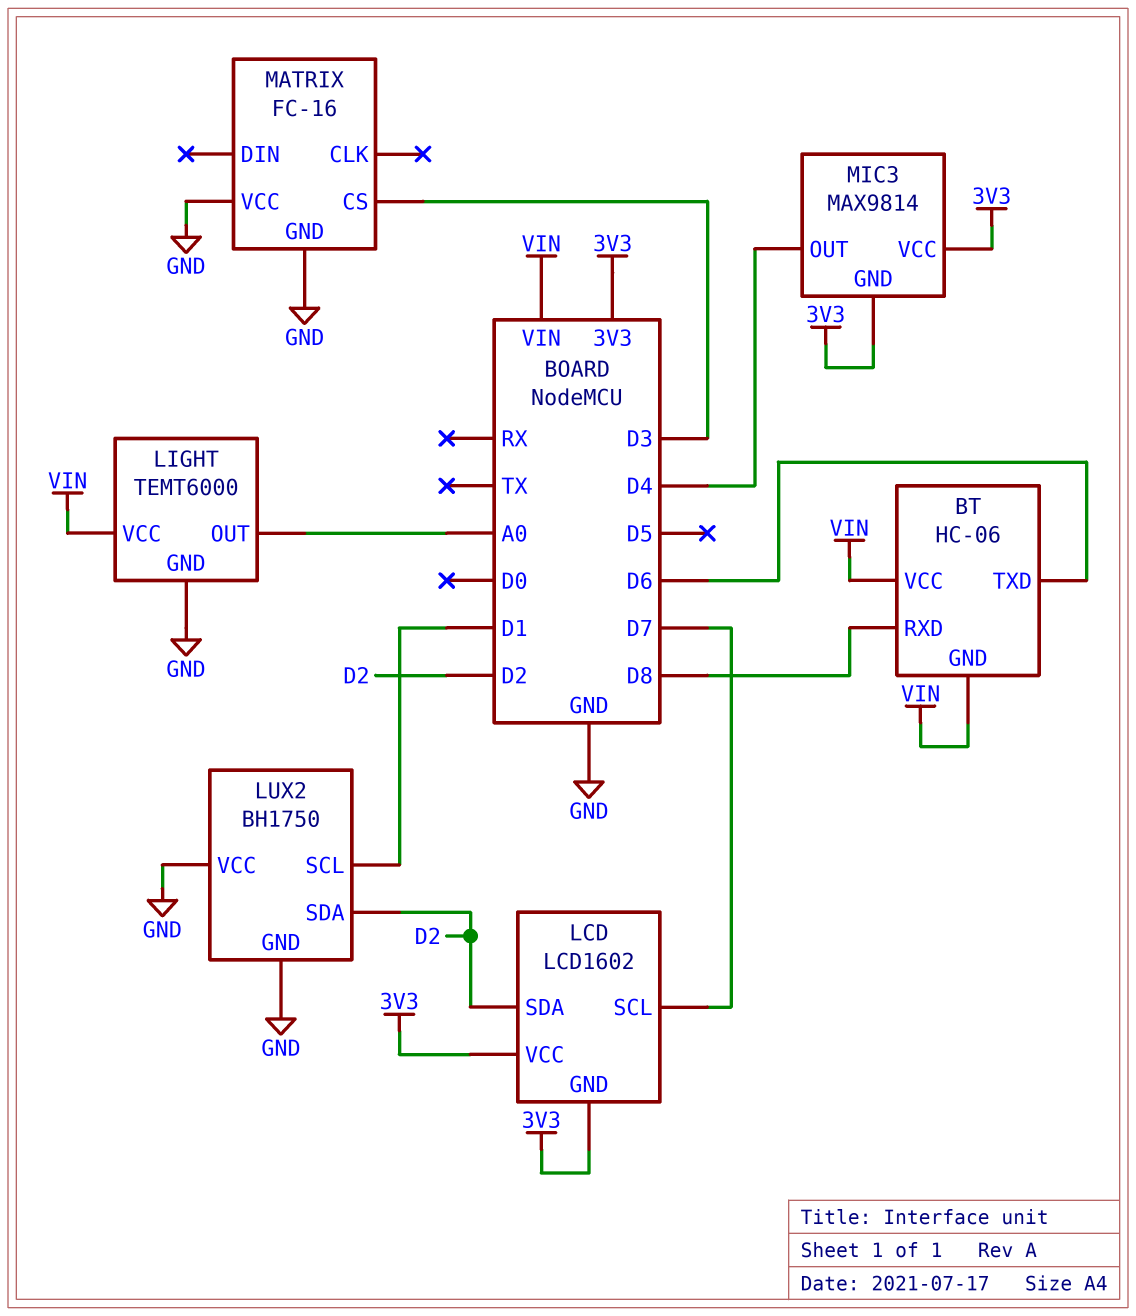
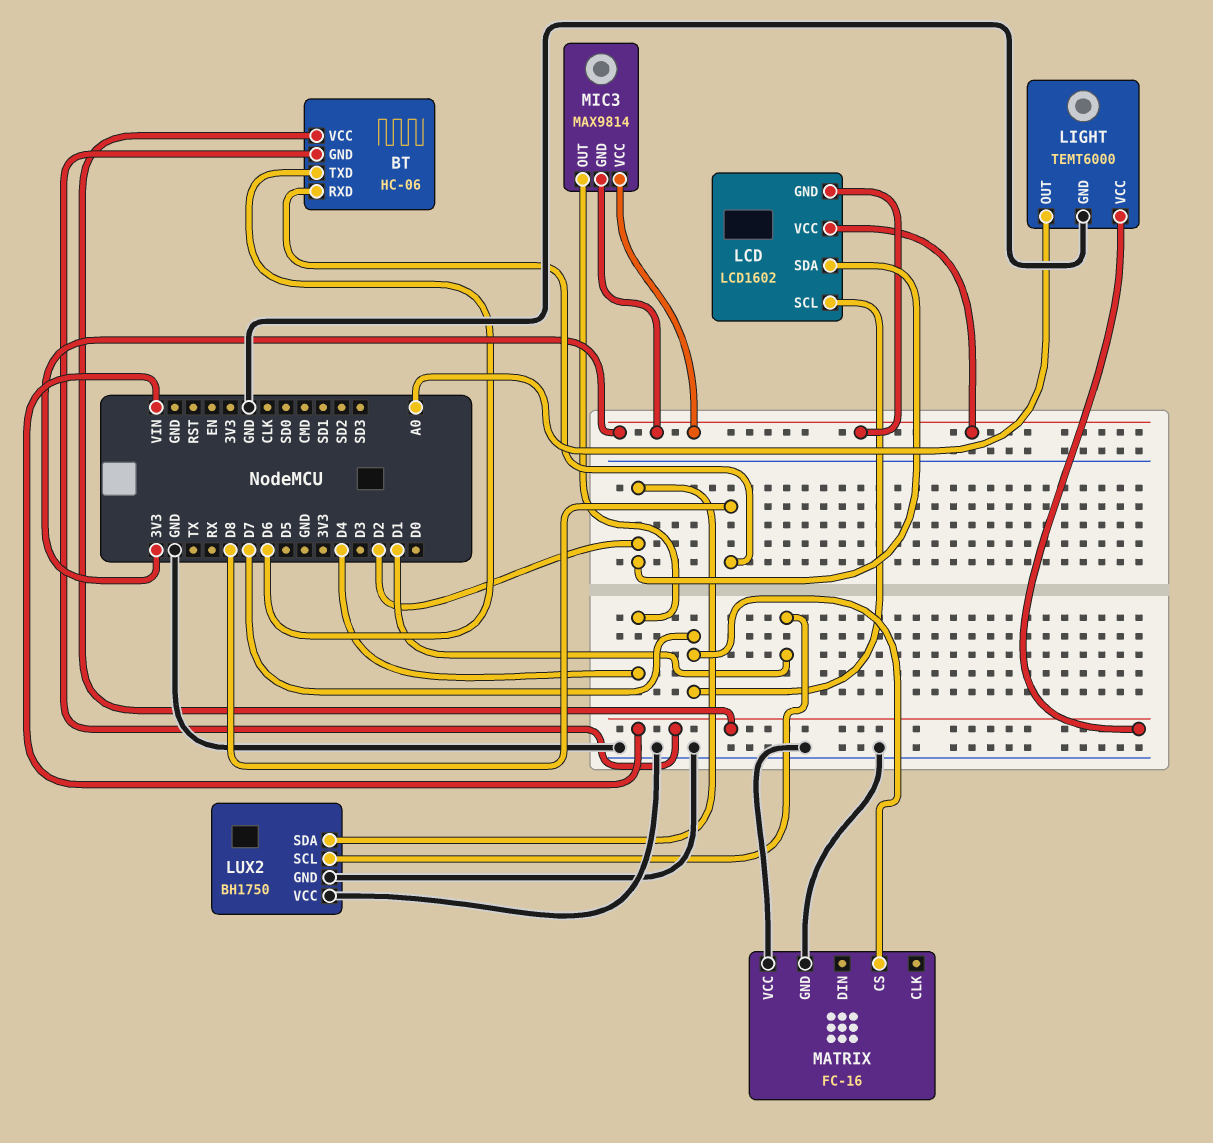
MATRIX pin CS: D3 -> D7

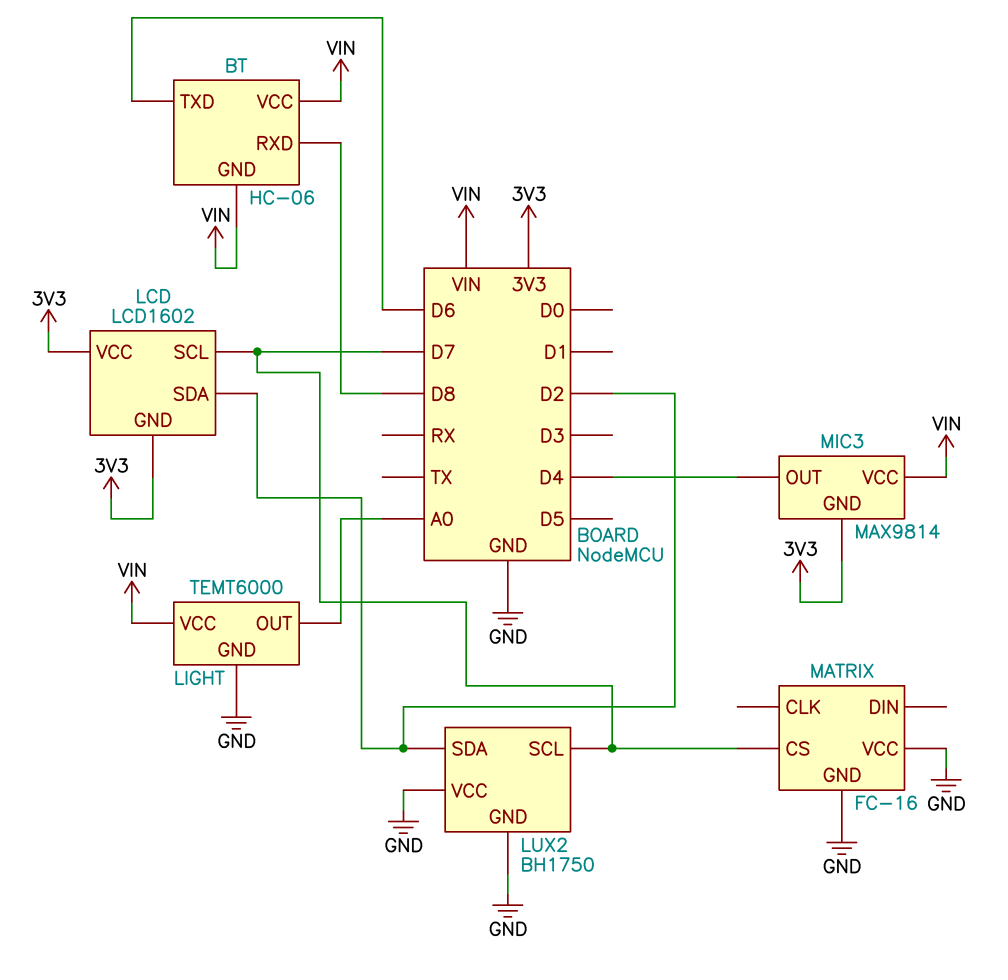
LUX2 pin SCL: D1 -> D7
MIC3 pin VCC: 3V3 -> VIN

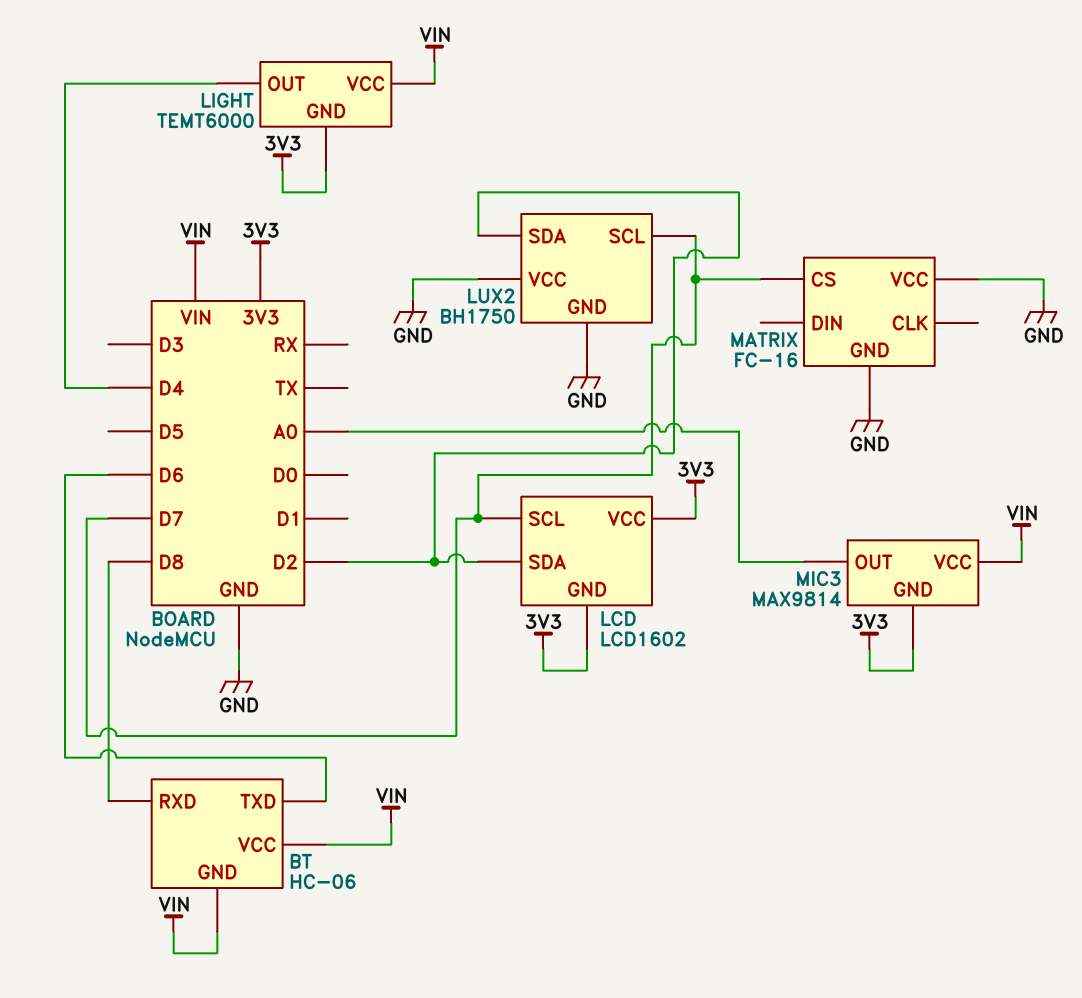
LIGHT pin GND: GND -> 3V3
LIGHT pin OUT: A0 -> D4
MIC3 pin OUT: D4 -> A0

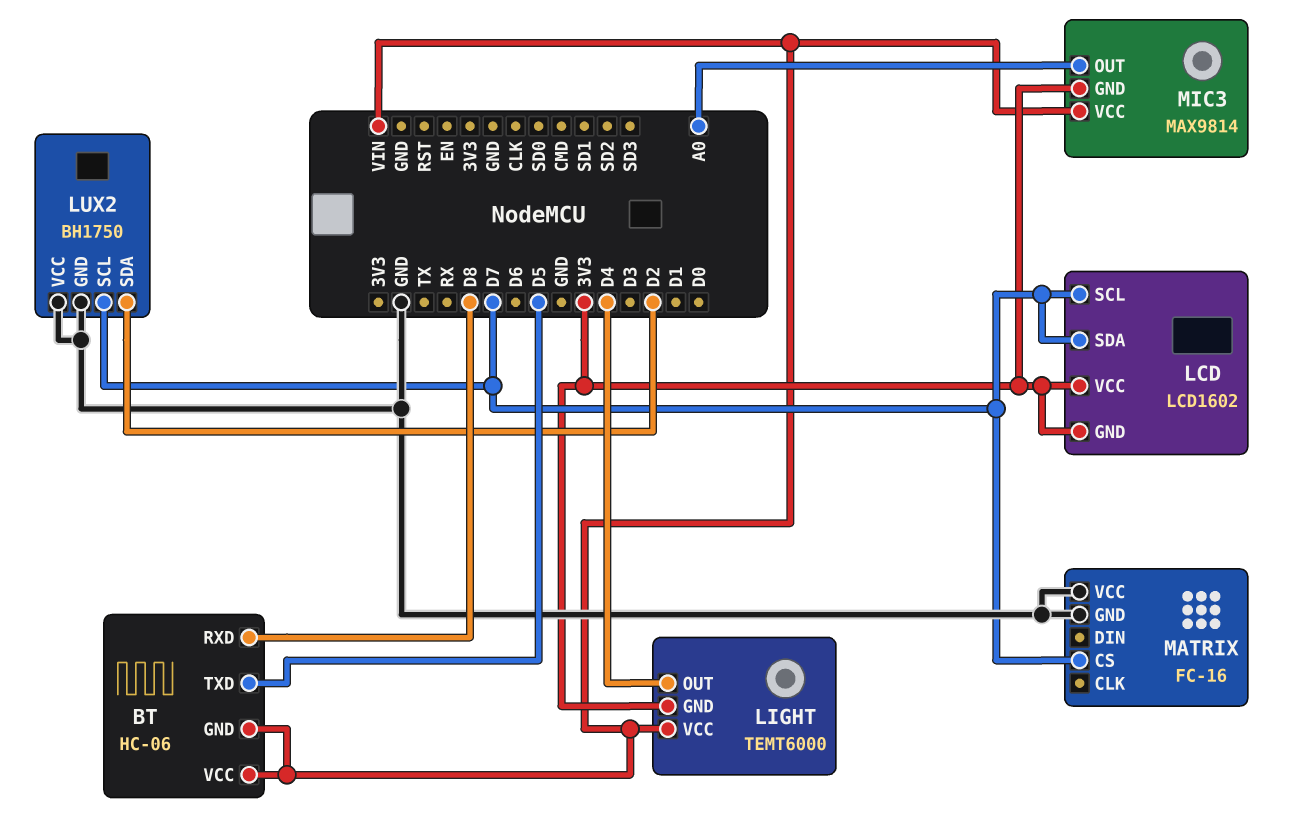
BT pin TXD: D6 -> D5
LCD pin SDA: D2 -> D7

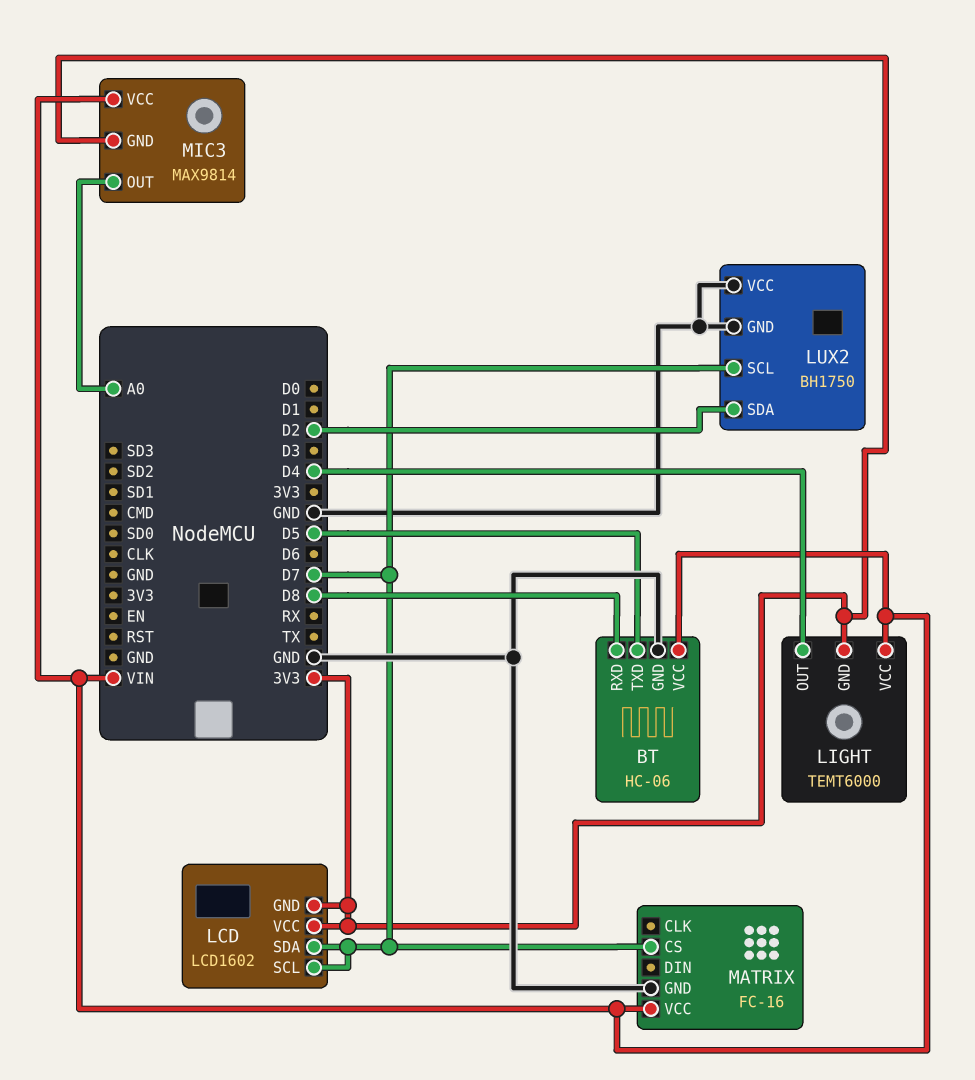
BT pin GND: VIN -> GND
MATRIX pin VCC: GND -> VIN

